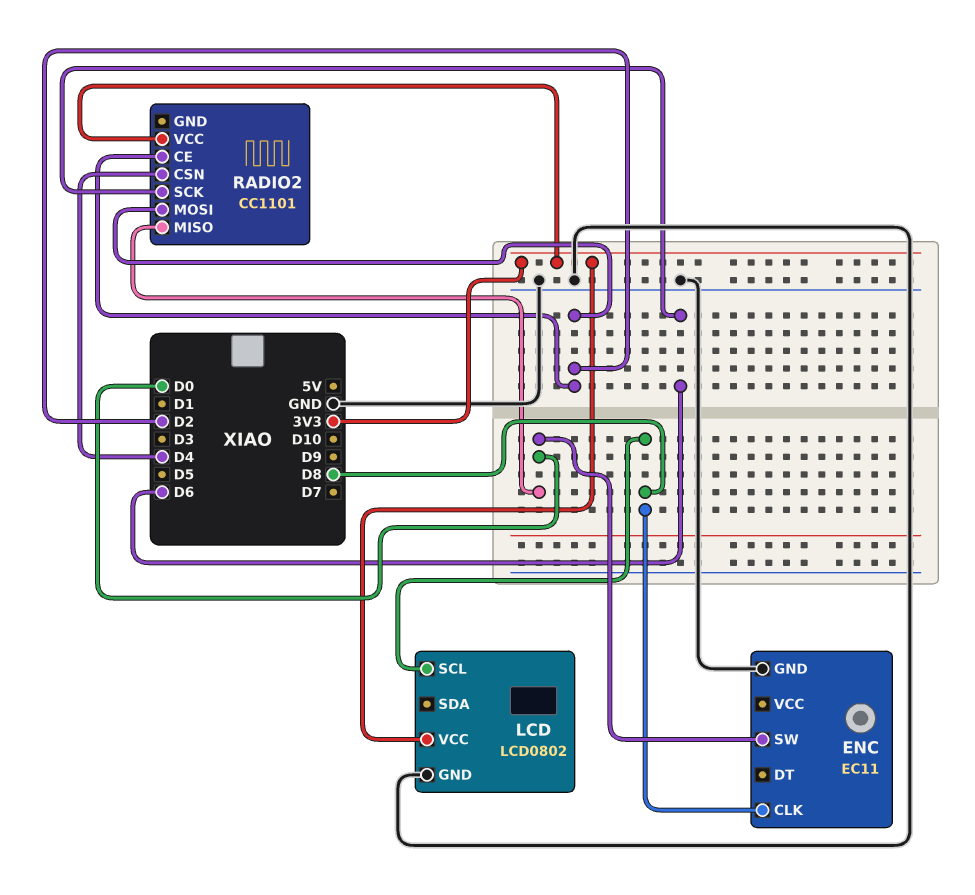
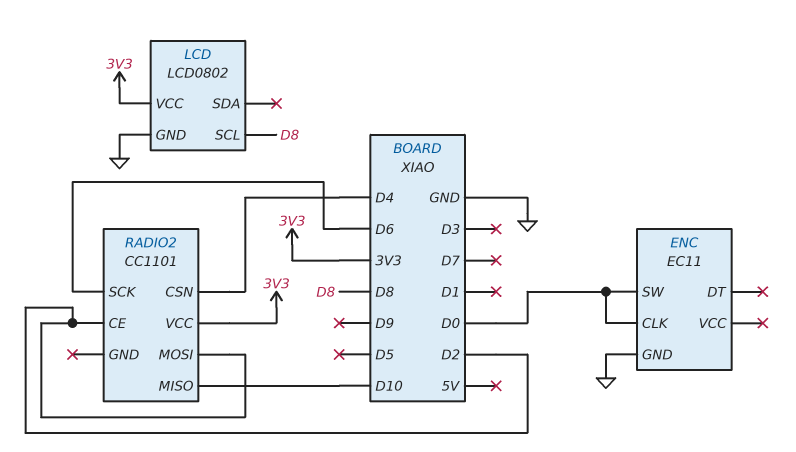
ENC pin CLK: D8 -> D0
RADIO2 pin MISO: D0 -> D10

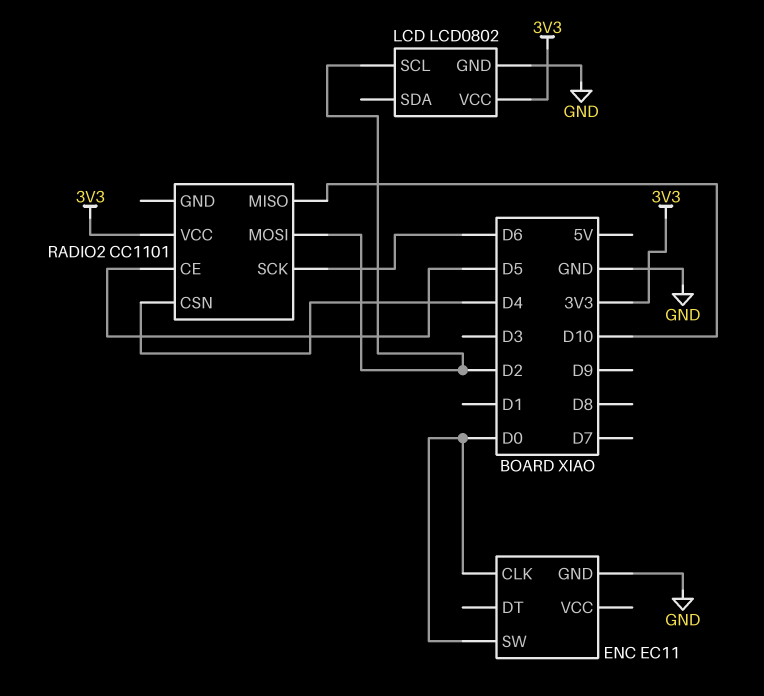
LCD pin SCL: D8 -> D2
RADIO2 pin CE: D2 -> D5

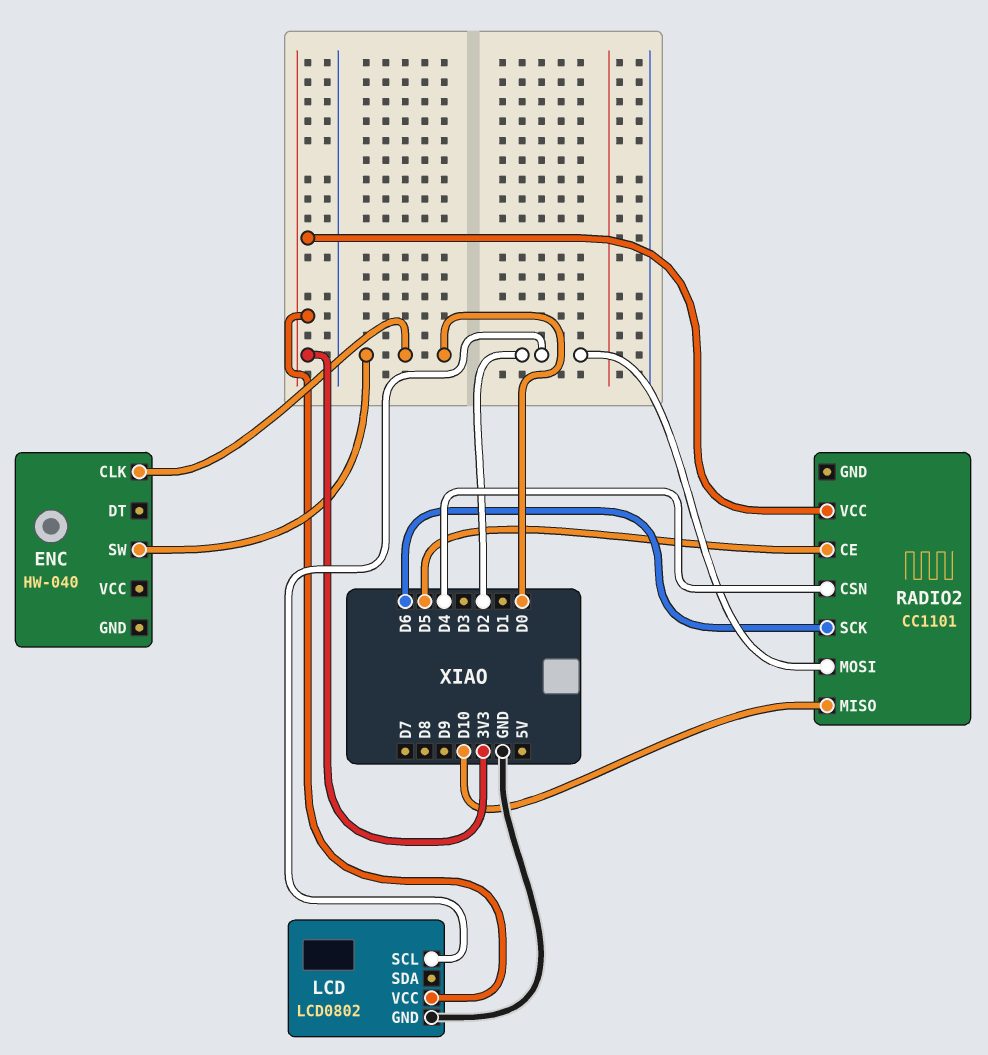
ENC: EC11 -> HW-040
ENC pin GND: GND -> none

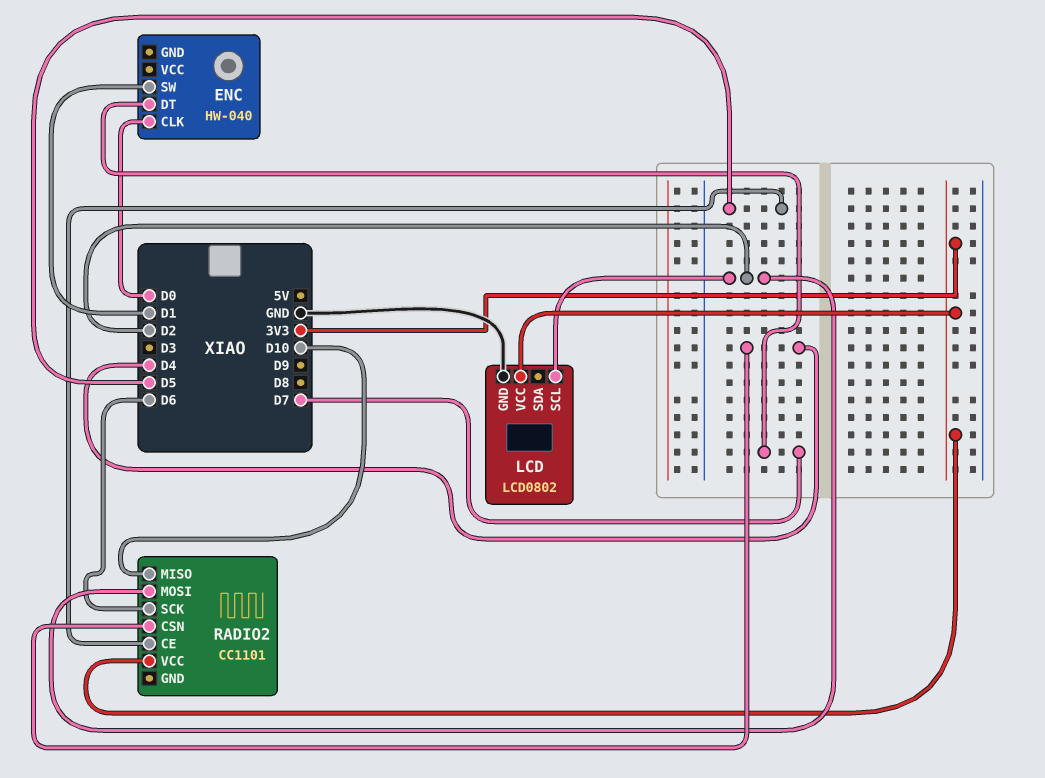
ENC pin DT: none -> D7
ENC pin SW: D0 -> D1

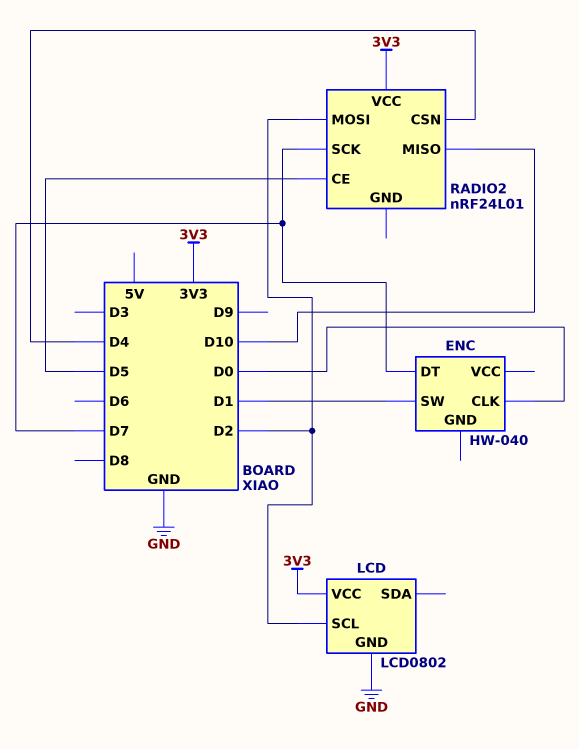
RADIO2: CC1101 -> nRF24L01
RADIO2 pin SCK: D6 -> D7

